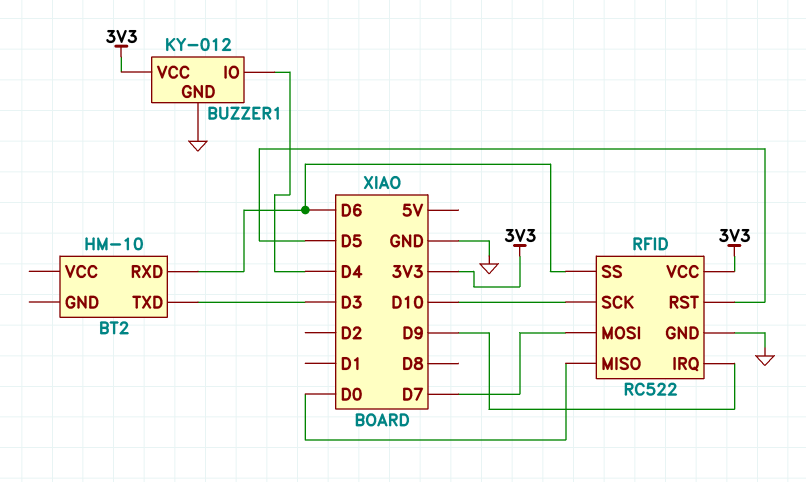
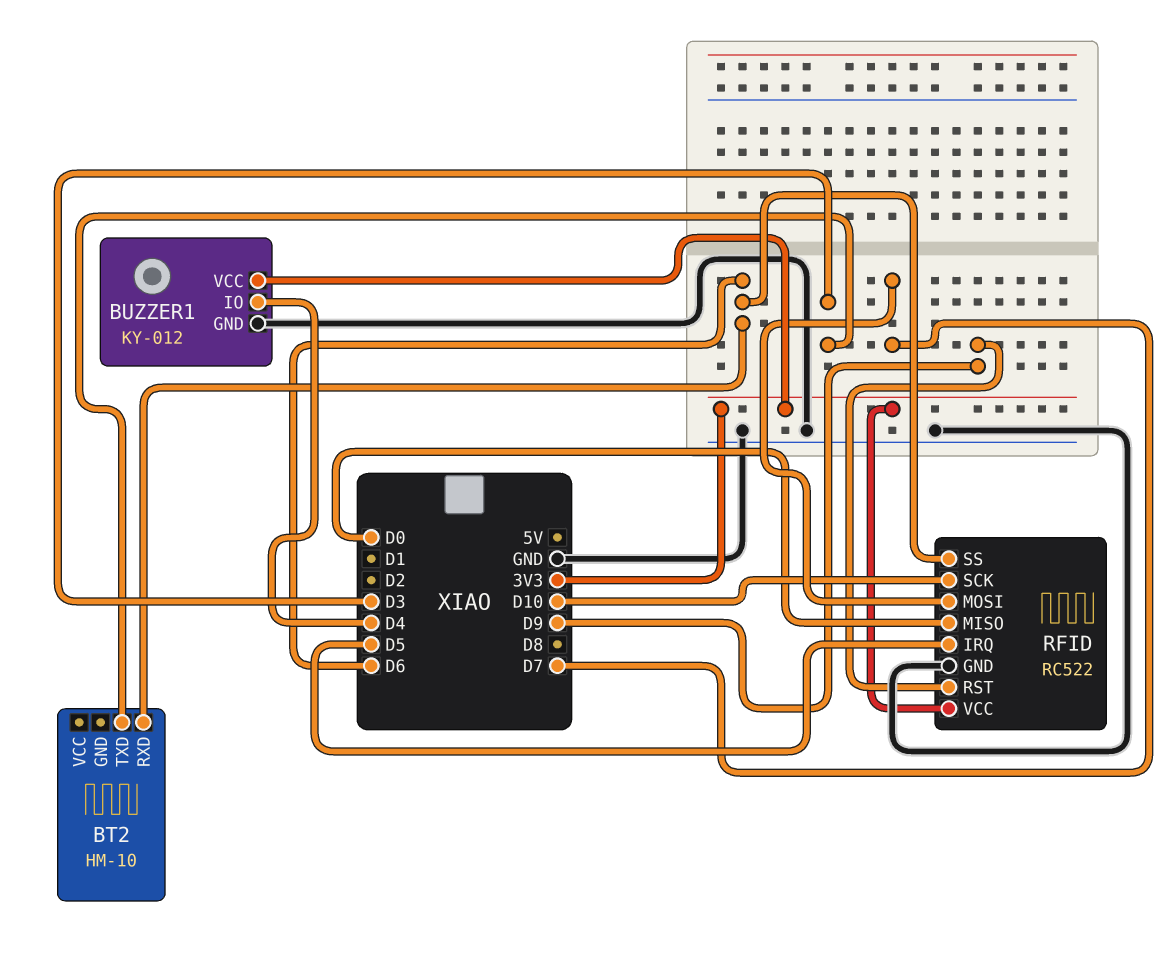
RFID pin IRQ: D9 -> D5
RFID pin RST: D5 -> D9

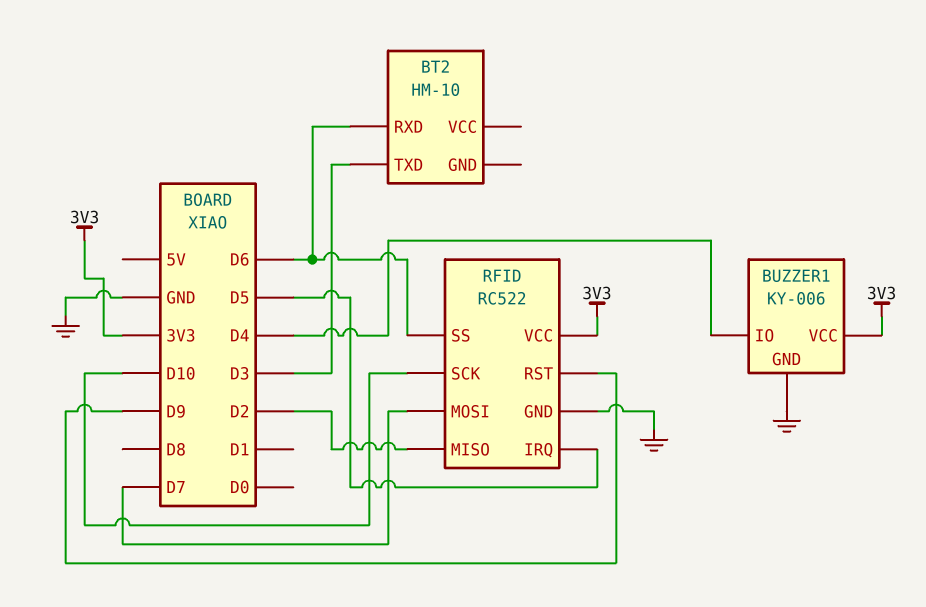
BUZZER1: KY-012 -> KY-006
RFID pin MISO: D0 -> D2

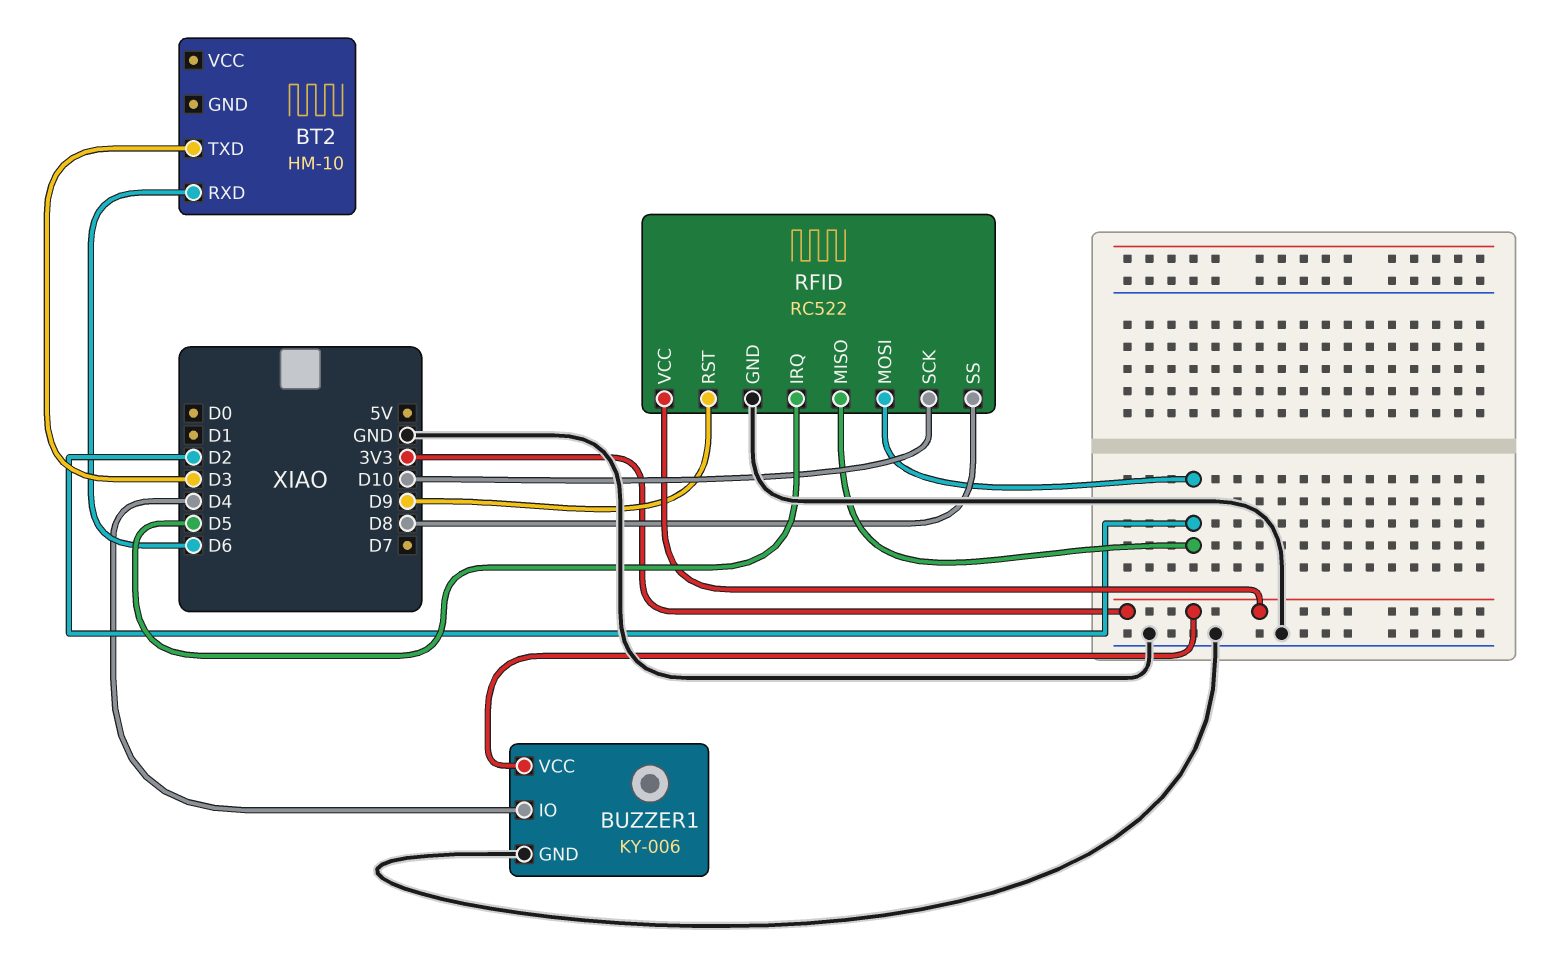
RFID pin MOSI: D7 -> D2
RFID pin SS: D6 -> D8

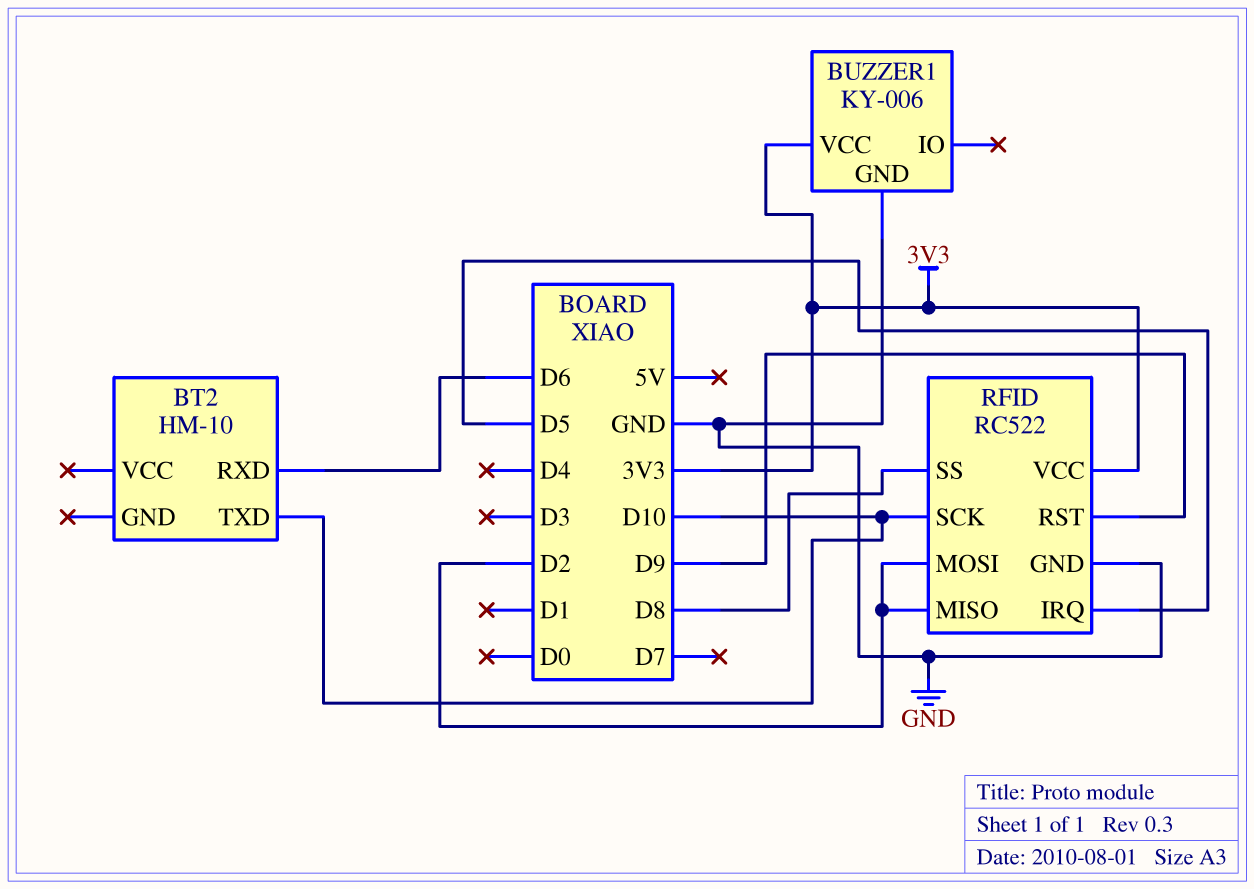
BT2 pin TXD: D3 -> D10
BUZZER1 pin IO: D4 -> none

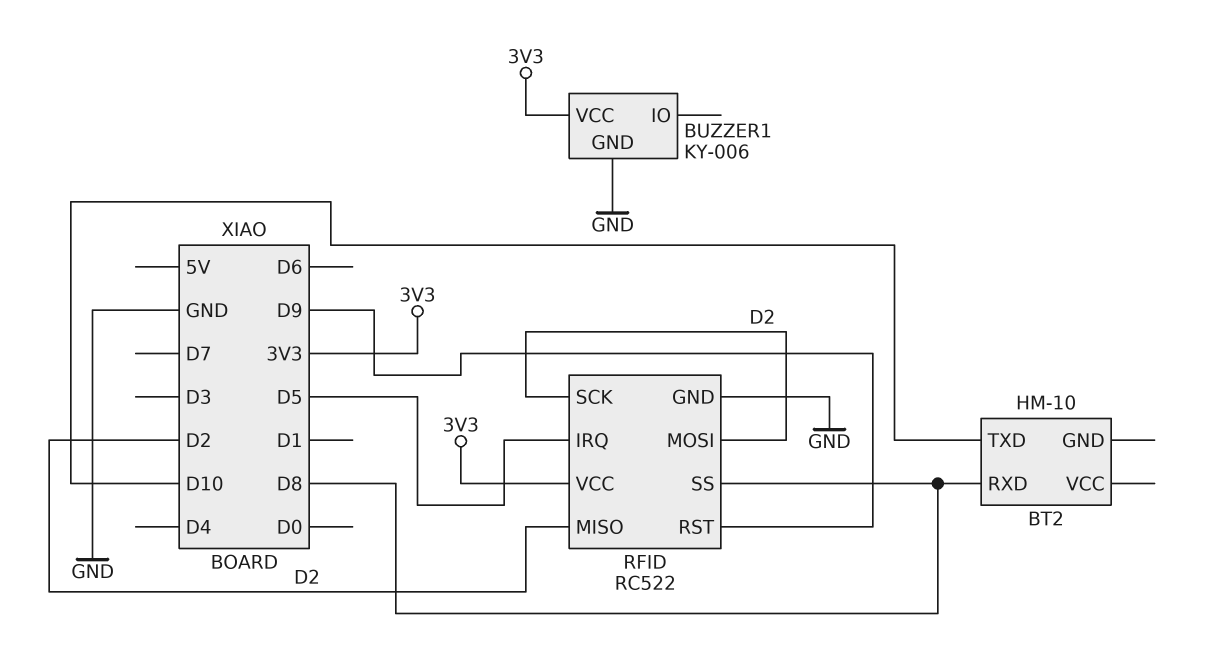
BT2 pin RXD: D6 -> D8
RFID pin SCK: D10 -> D2

